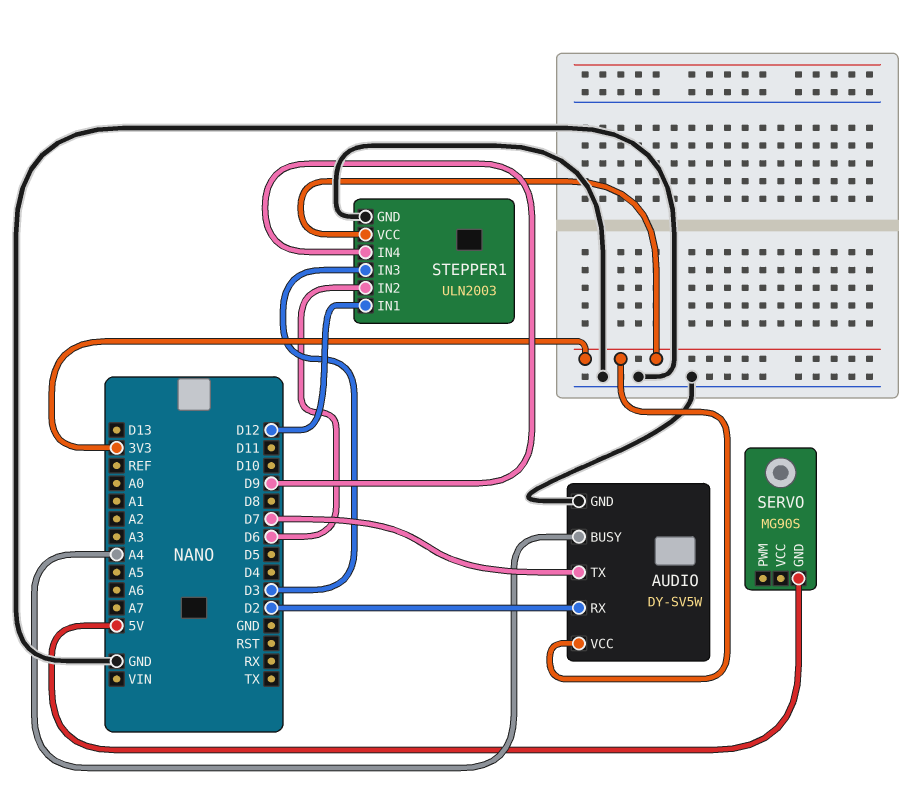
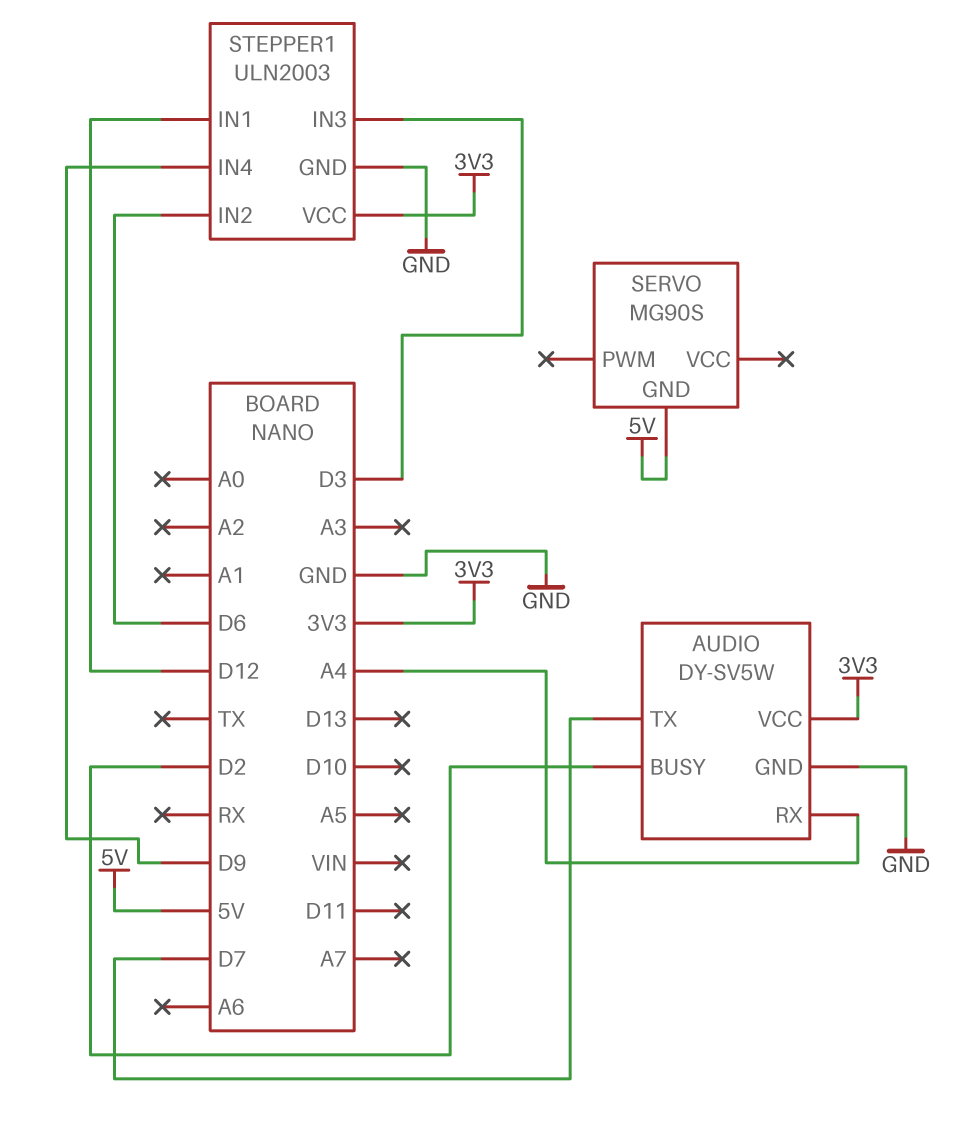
AUDIO pin BUSY: A4 -> D2
AUDIO pin RX: D2 -> A4

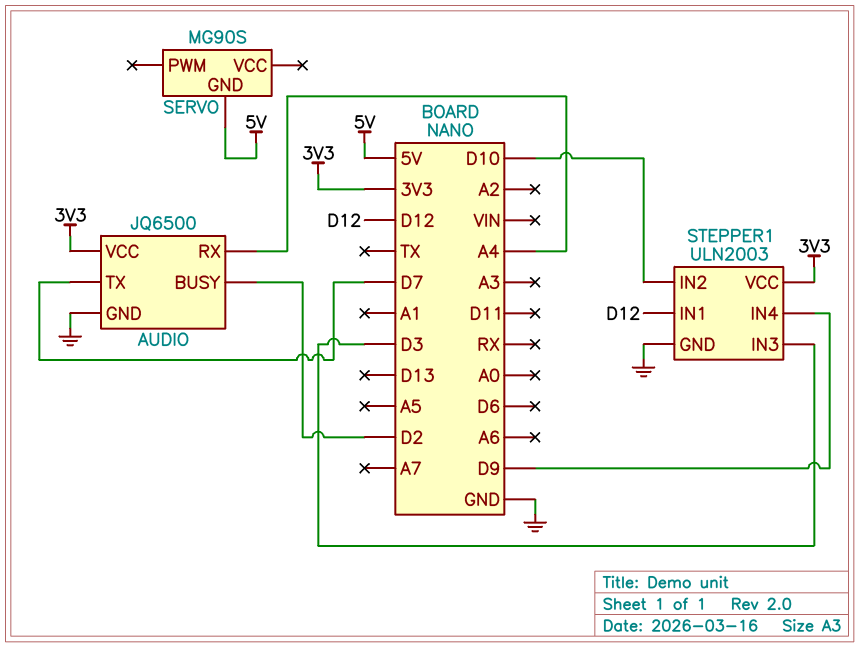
AUDIO: DY-SV5W -> JQ6500
STEPPER1 pin IN2: D6 -> D10

